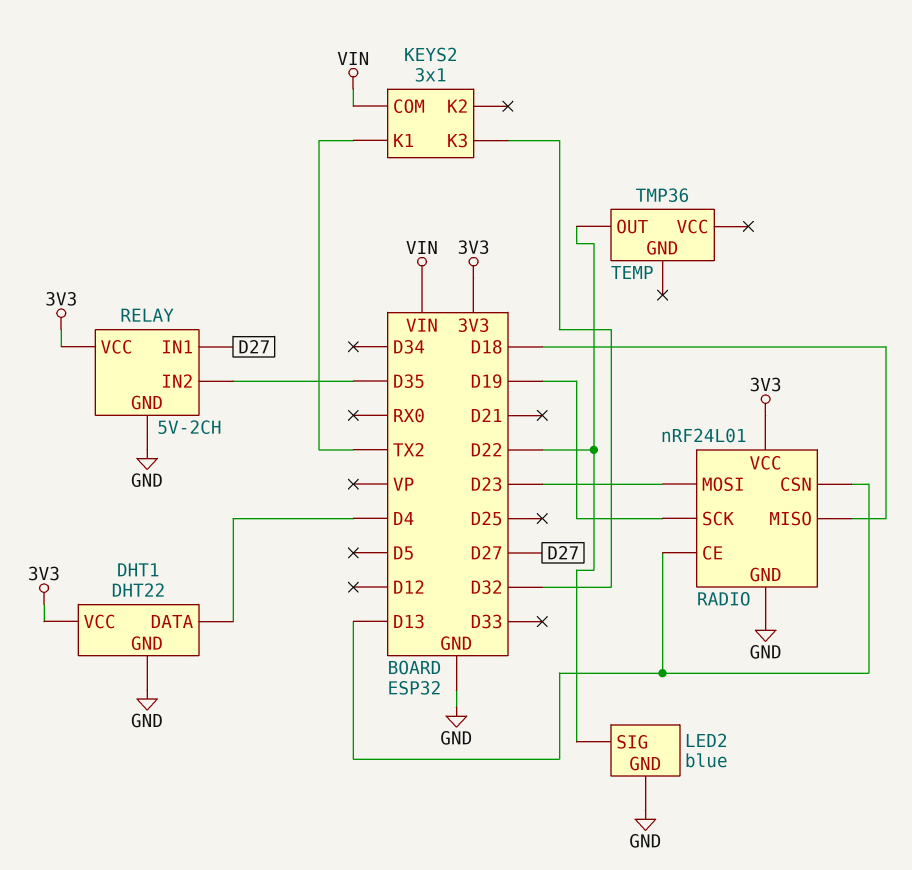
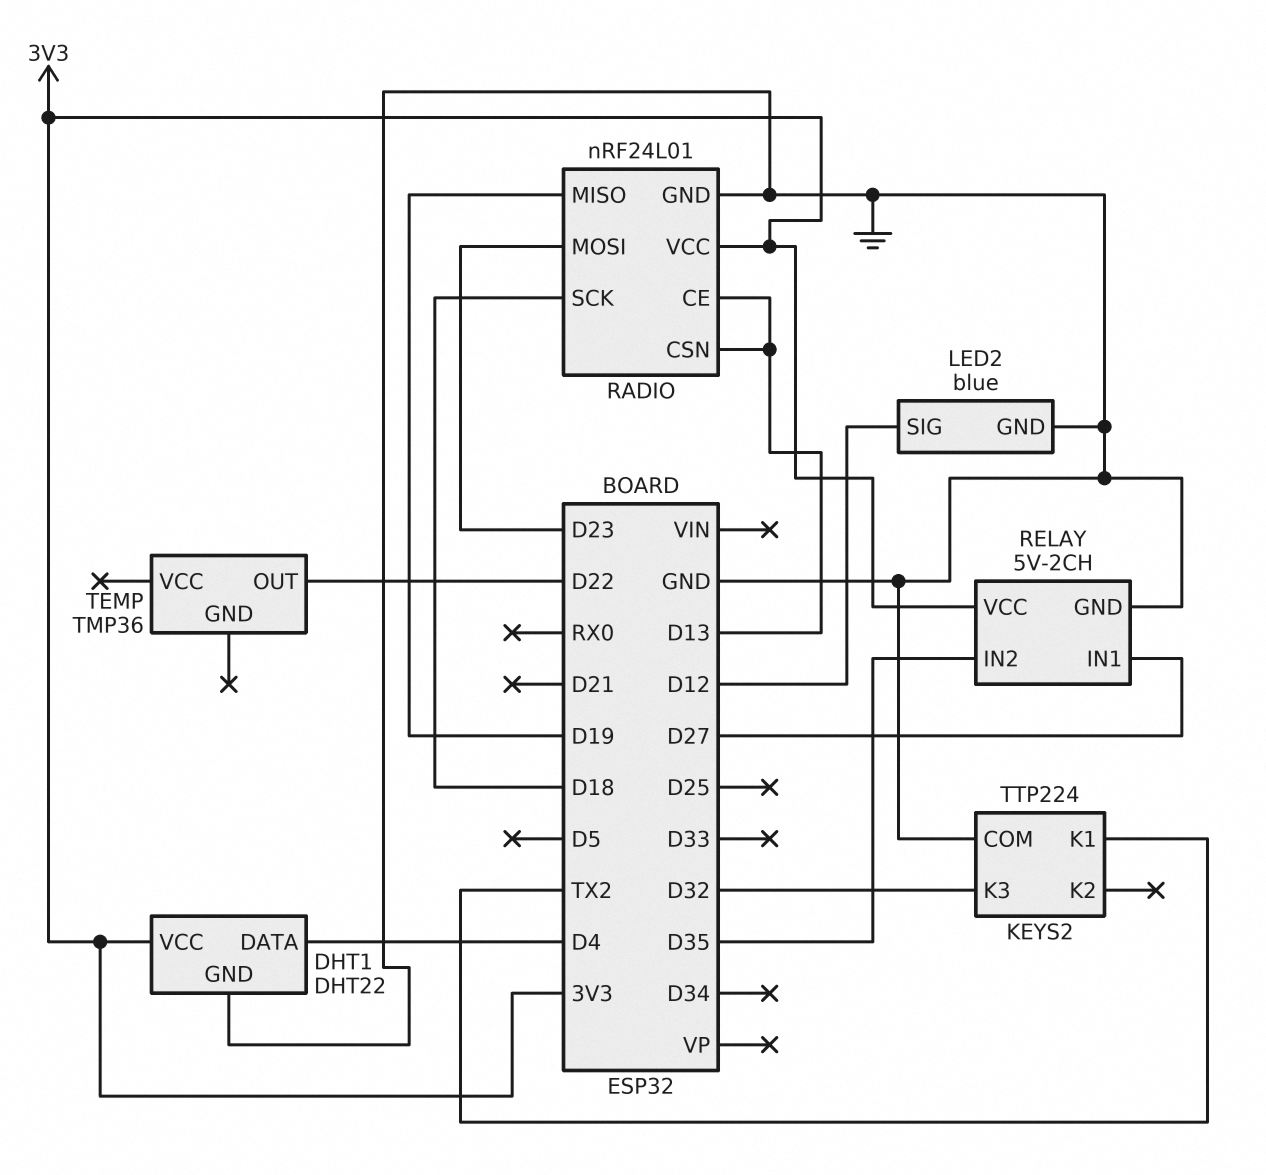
KEYS2: 3x1 -> TTP224
KEYS2 pin COM: VIN -> GND
LED2 pin SIG: D22 -> D12
RADIO pin MISO: D18 -> D19
RADIO pin SCK: D19 -> D18

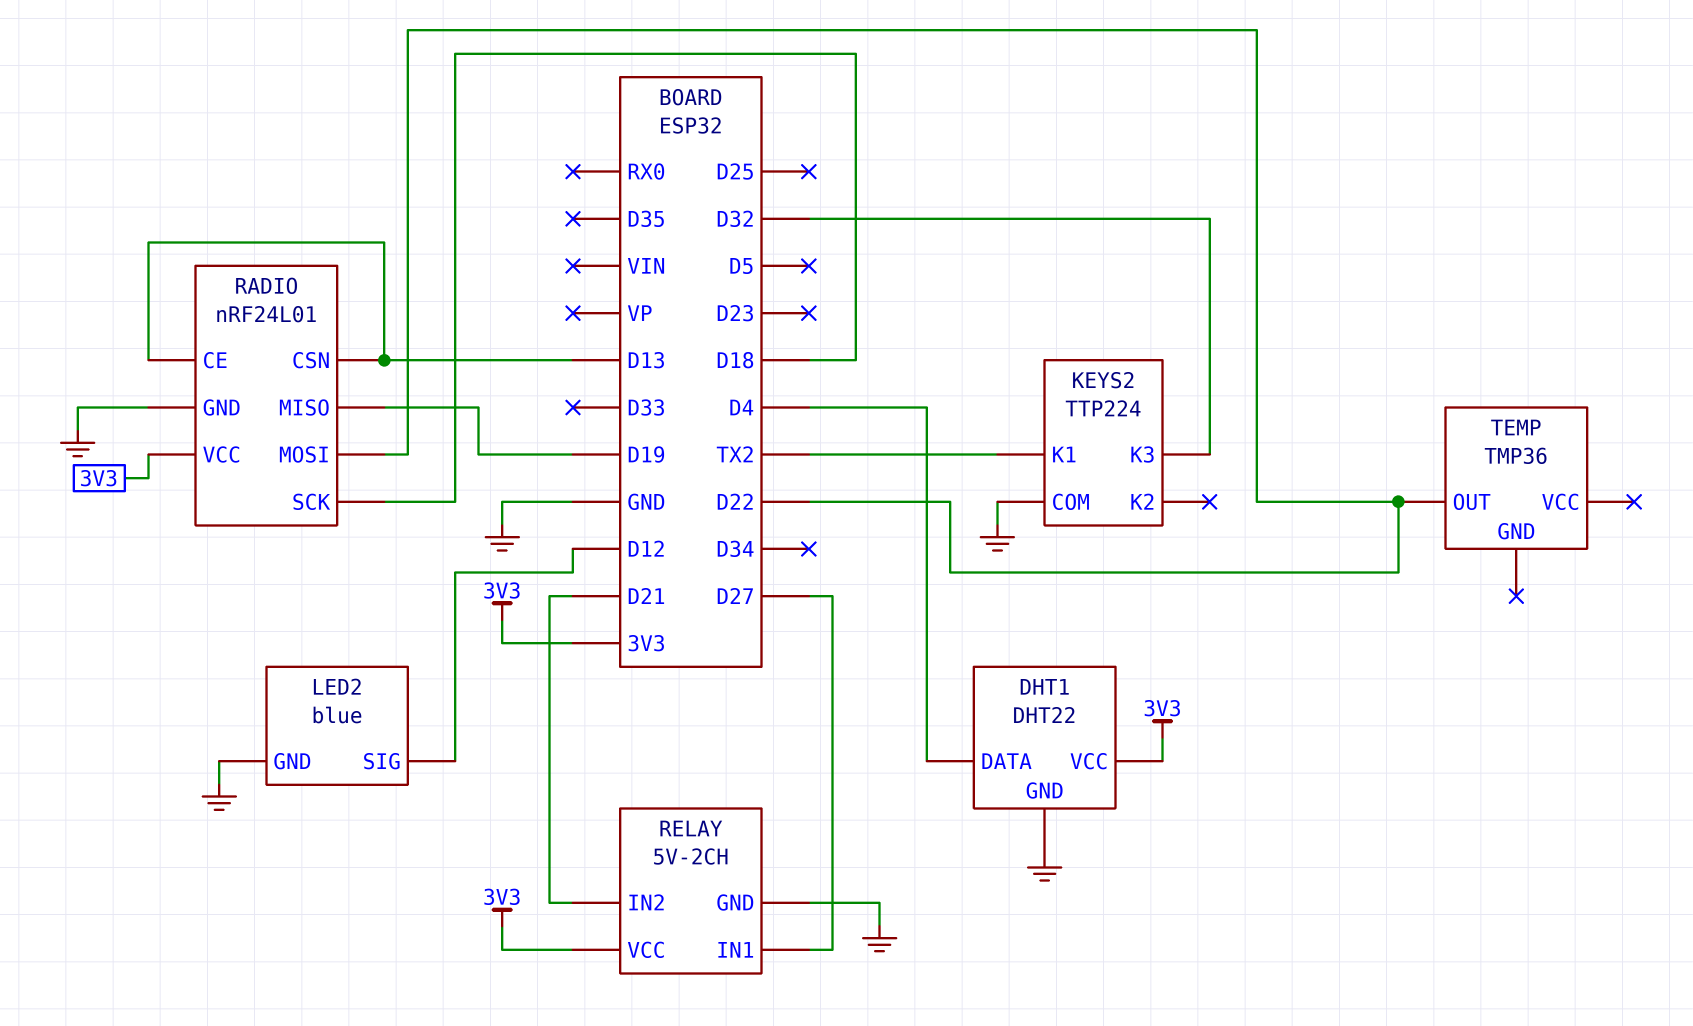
RADIO pin MOSI: D23 -> D22
RELAY pin IN2: D35 -> D21

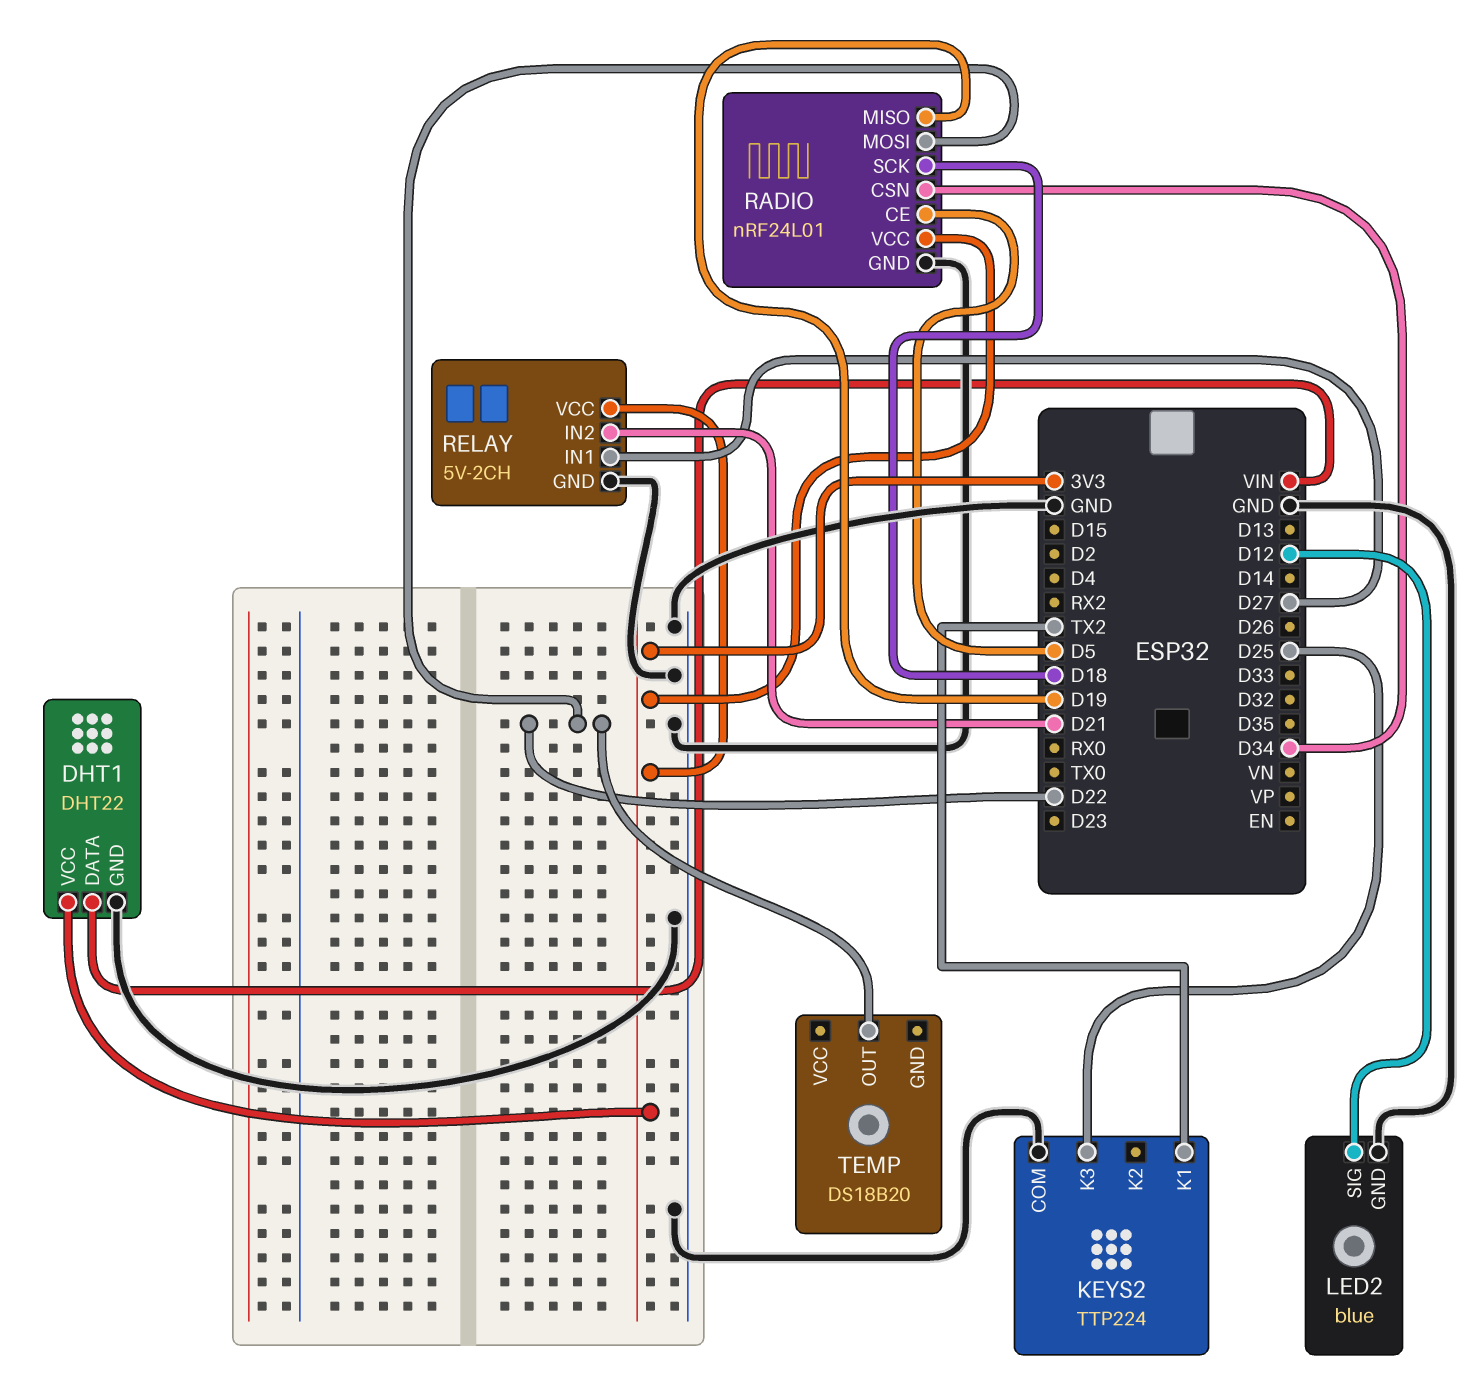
DHT1 pin DATA: D4 -> VIN
KEYS2 pin K3: D32 -> D25
RADIO pin CE: D13 -> D5
RADIO pin CSN: D13 -> D34
TEMP: TMP36 -> DS18B20

